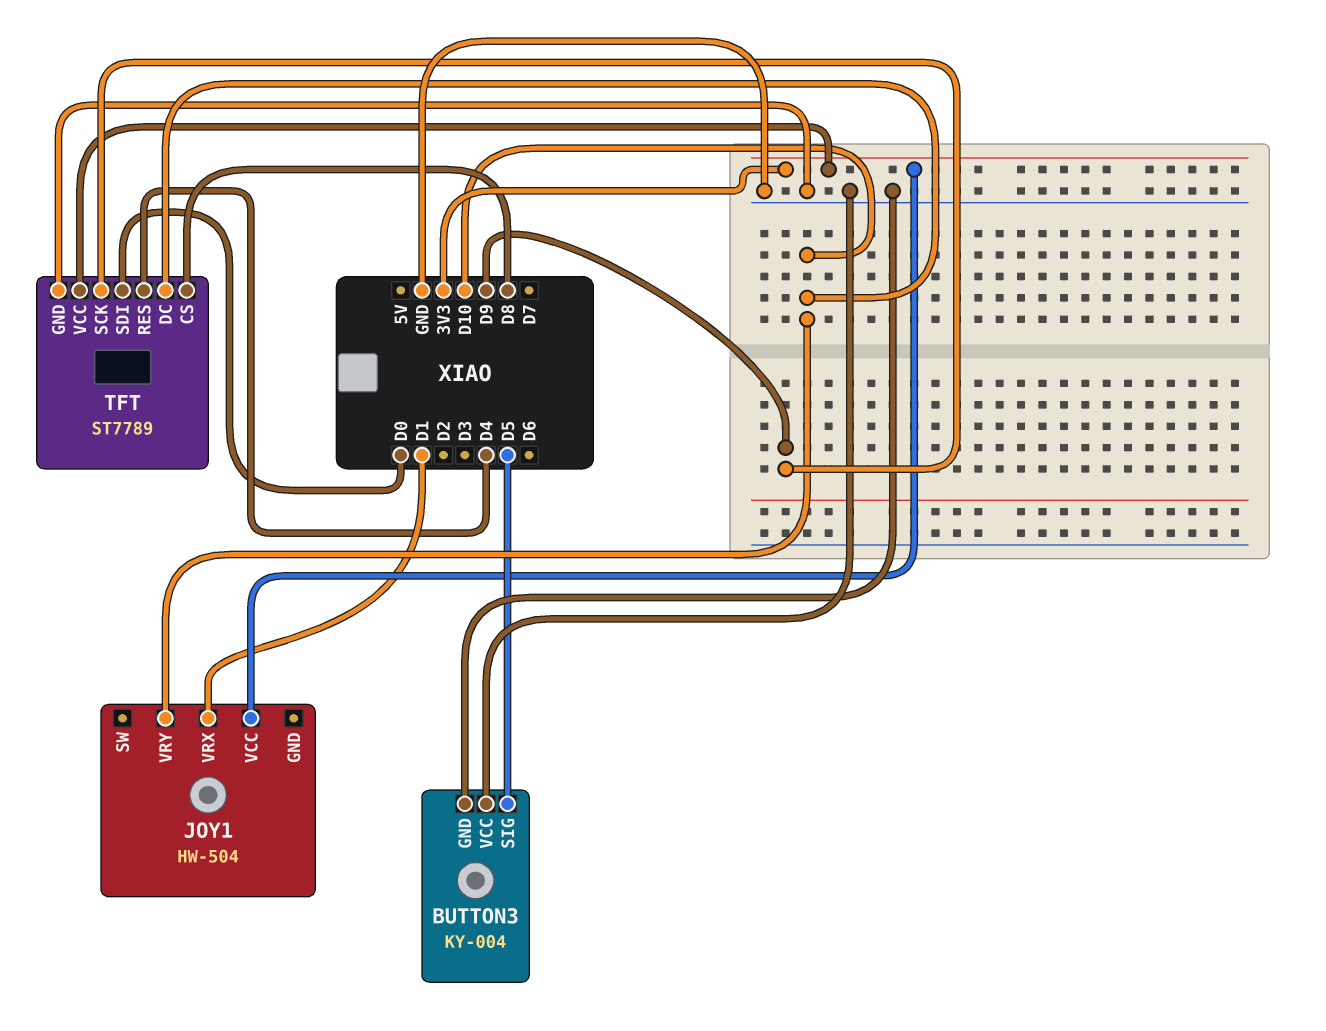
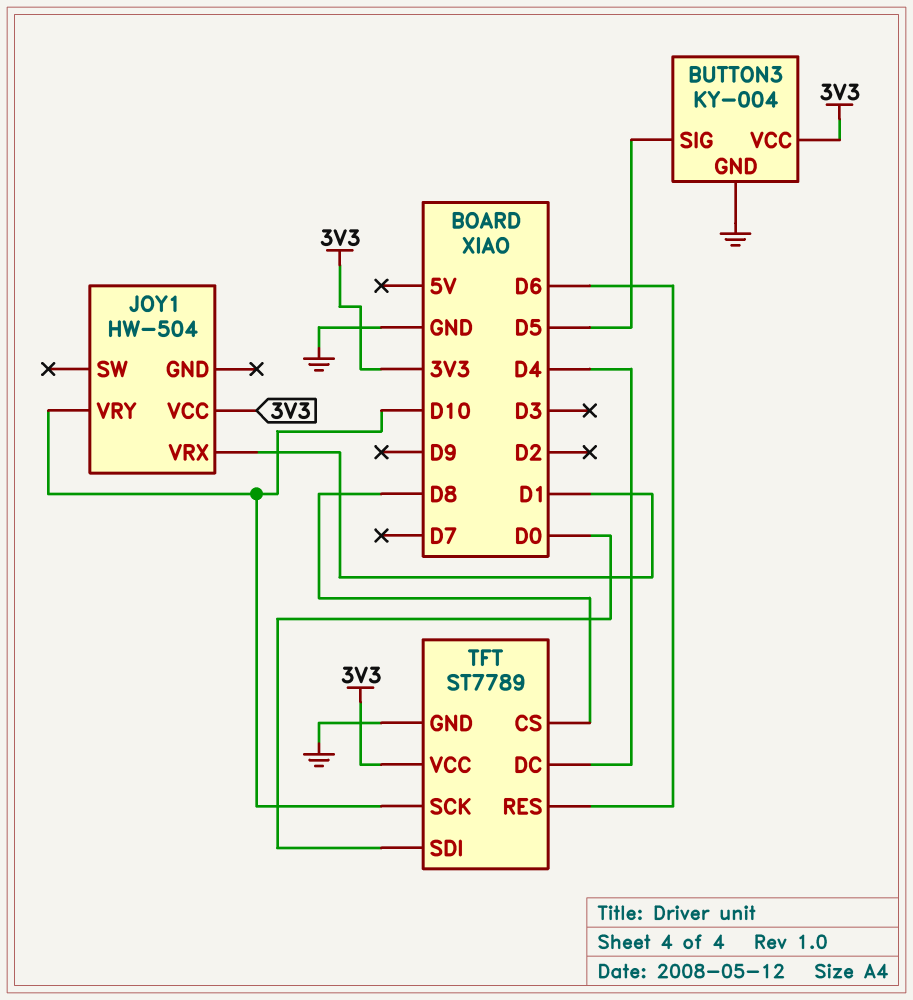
BUTTON3 pin VCC: GND -> 3V3
TFT pin DC: D10 -> D4
TFT pin RES: D4 -> D6
TFT pin SCK: D9 -> D10

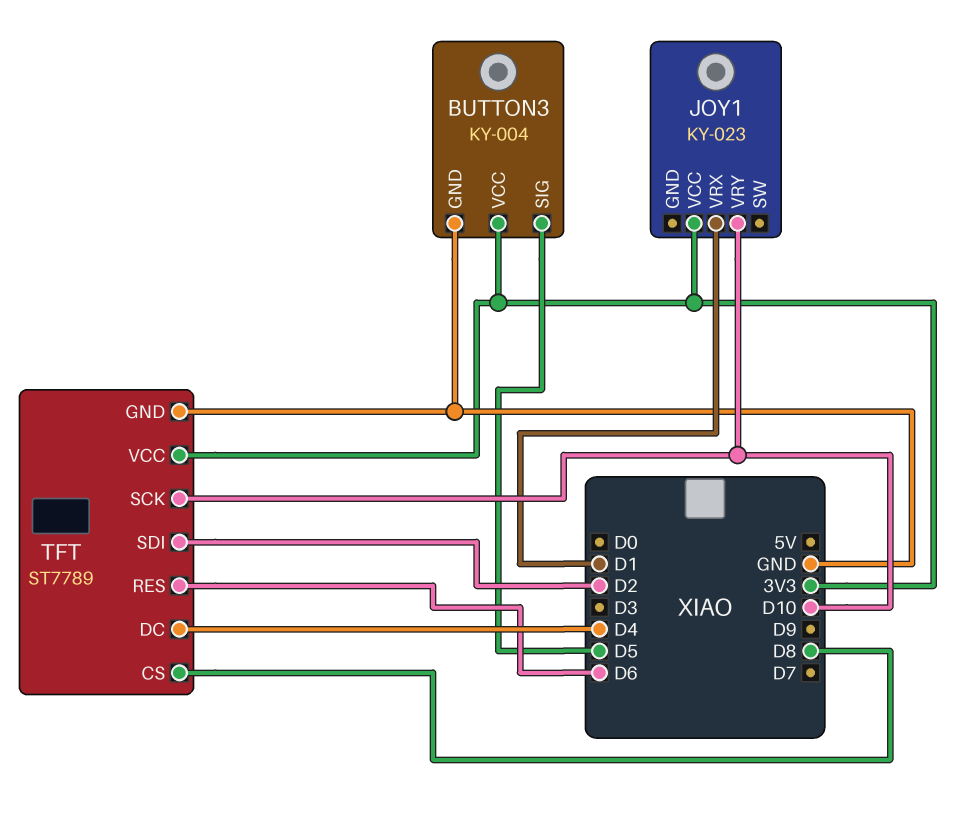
JOY1: HW-504 -> KY-023
TFT pin SDI: D0 -> D2

